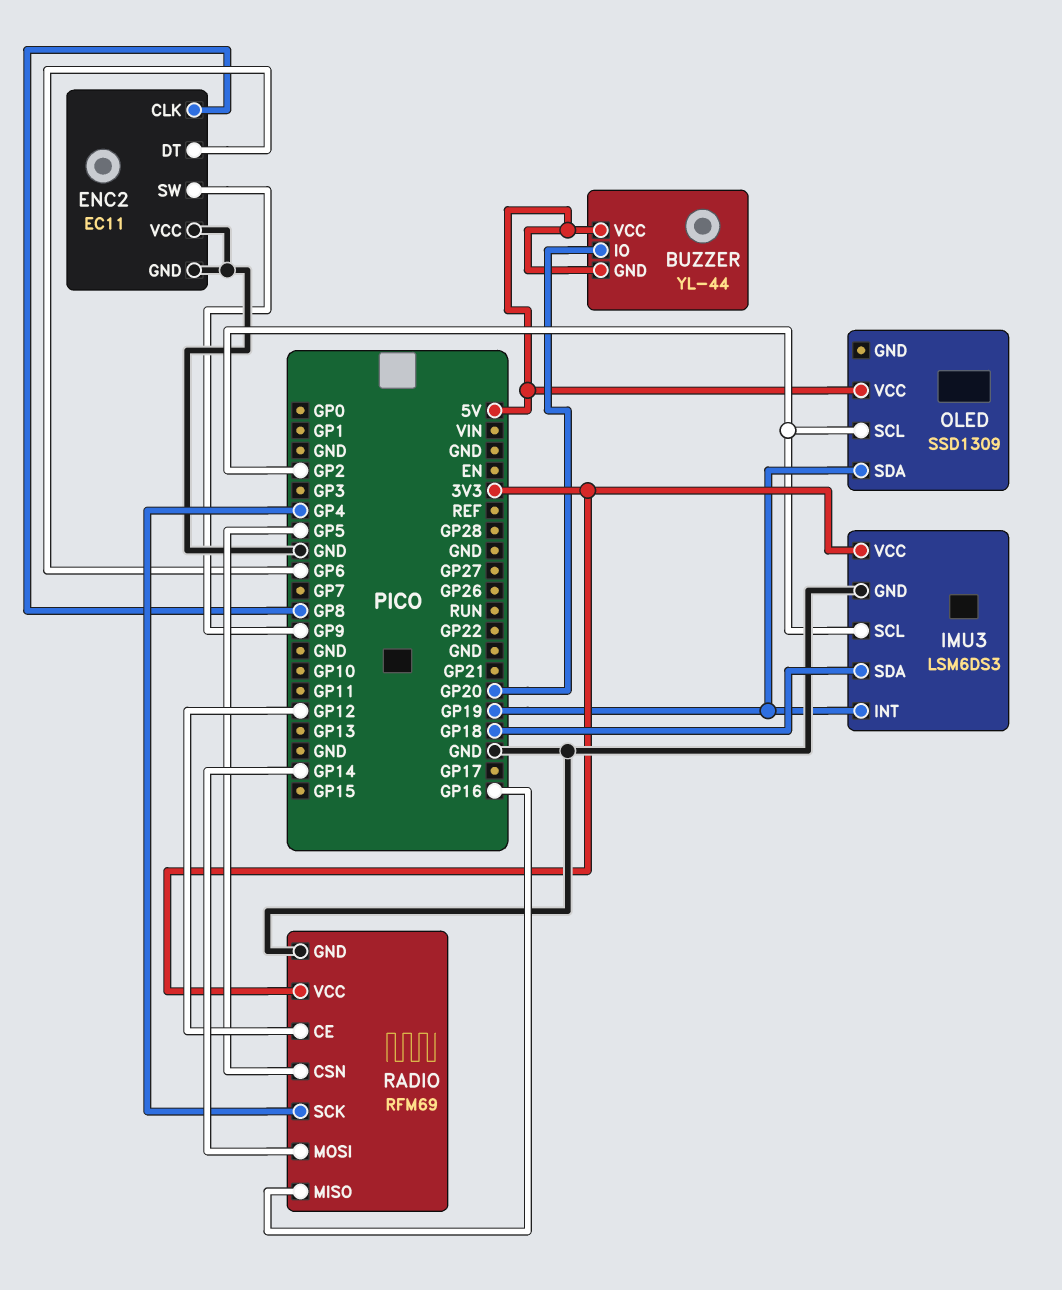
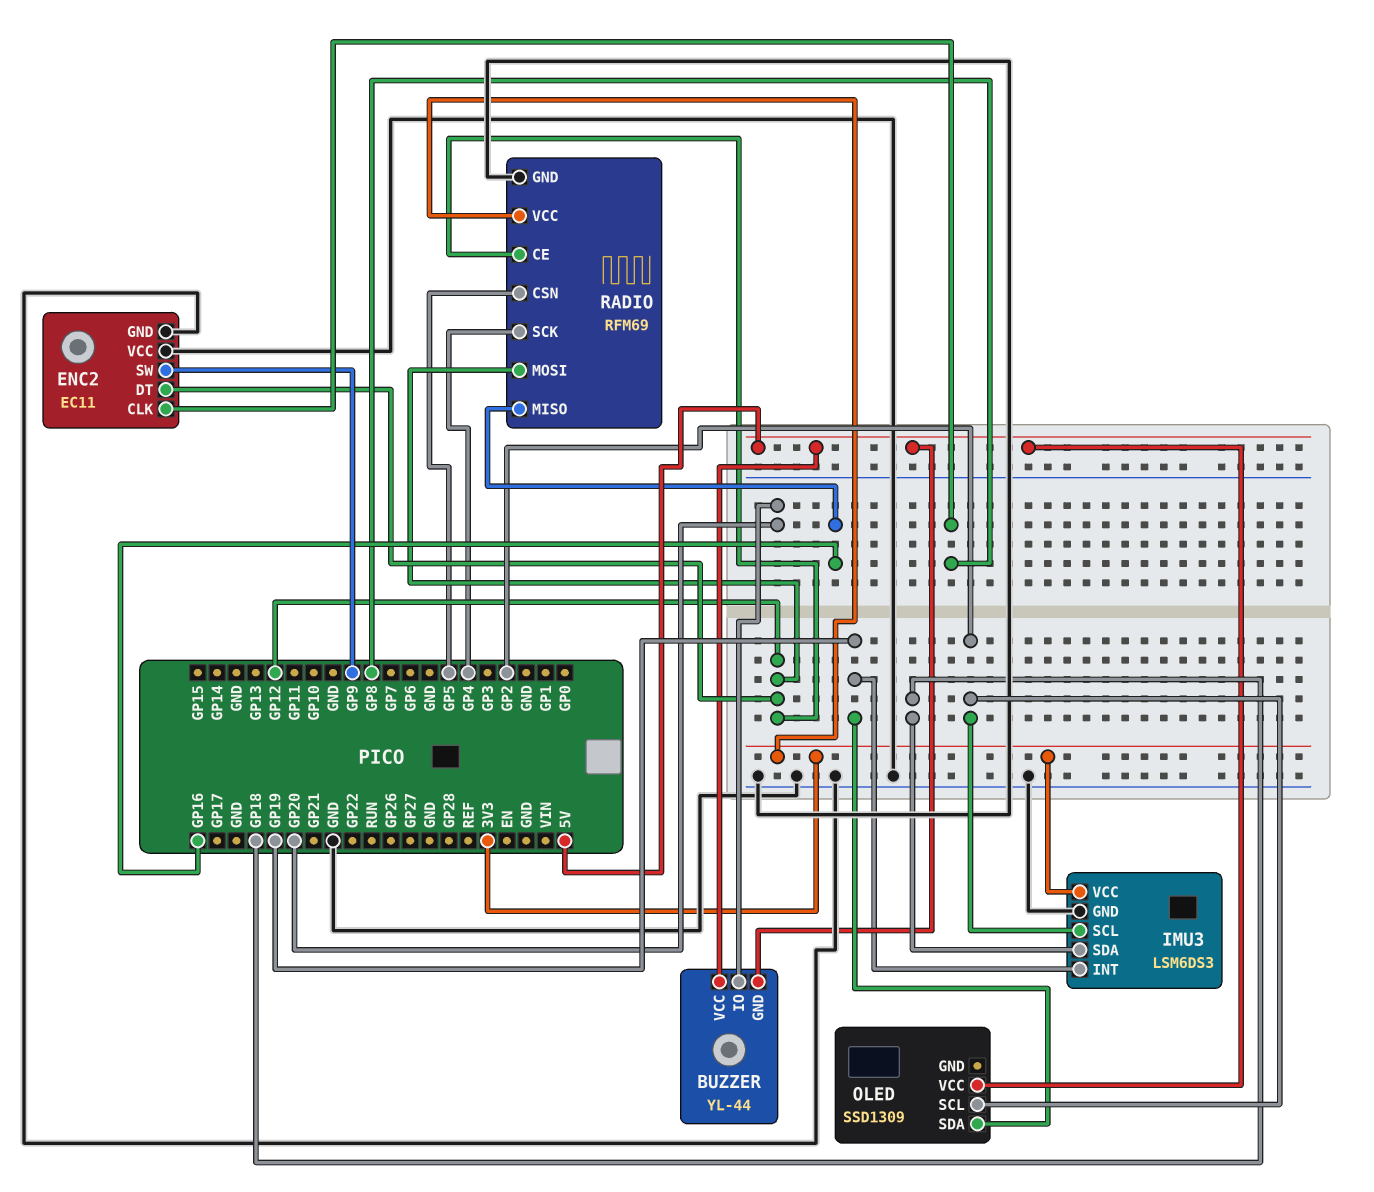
ENC2 pin DT: GP6 -> GP12
RADIO pin MOSI: GP14 -> GP12

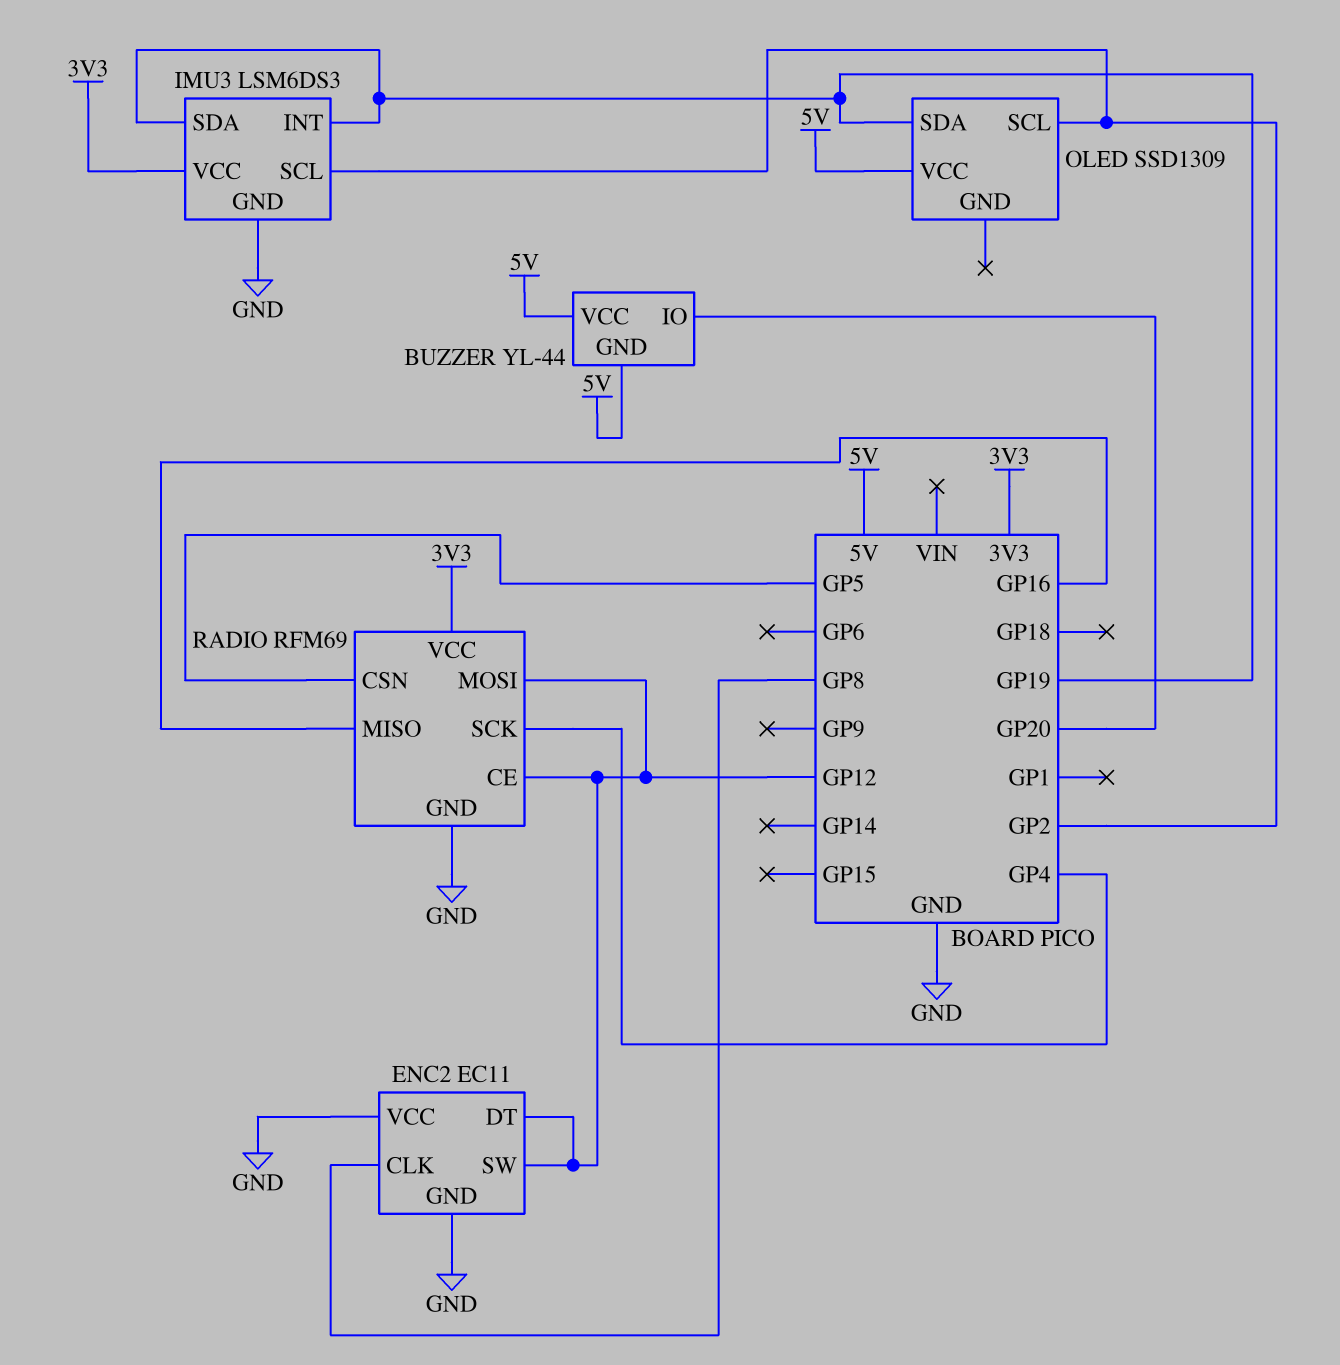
ENC2 pin SW: GP9 -> GP12
IMU3 pin SDA: GP18 -> GP19

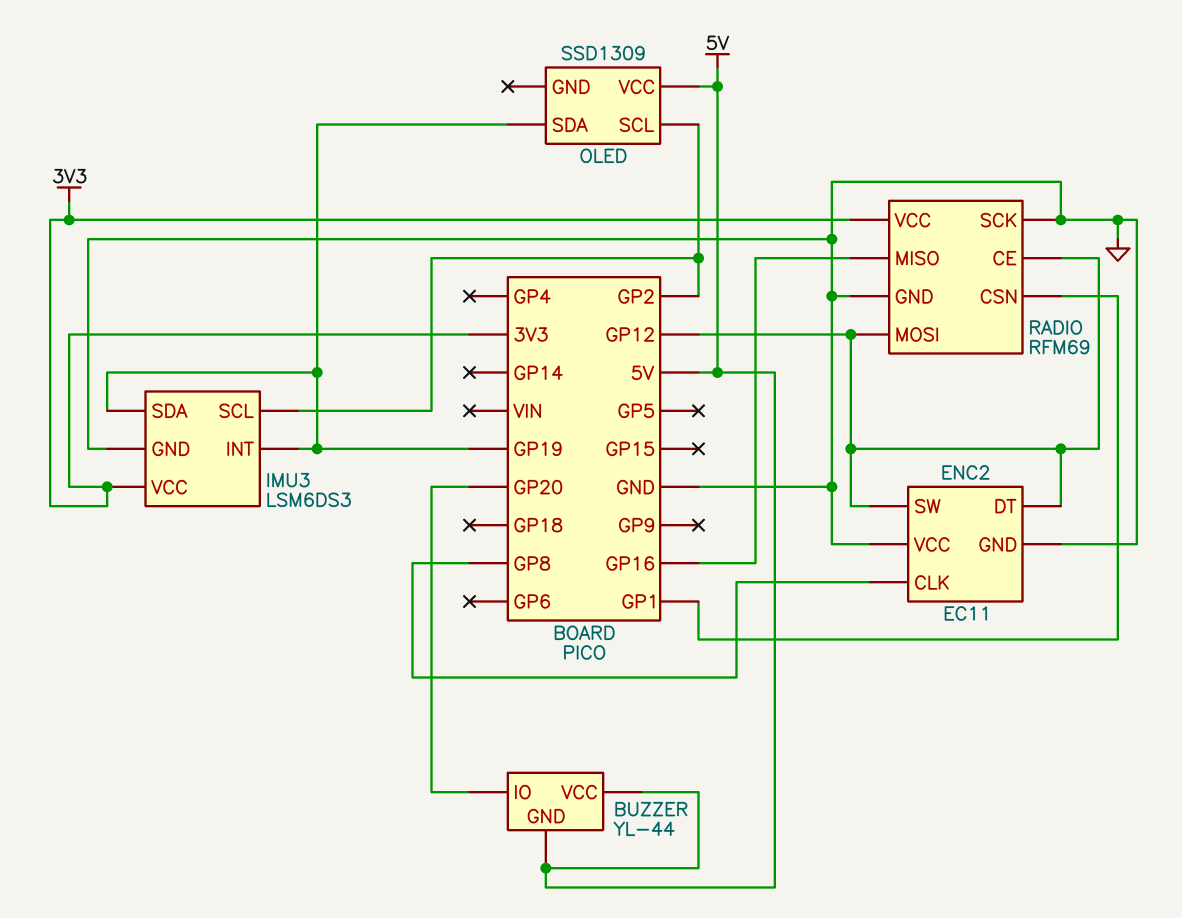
RADIO pin CSN: GP5 -> GP1
RADIO pin SCK: GP4 -> GND

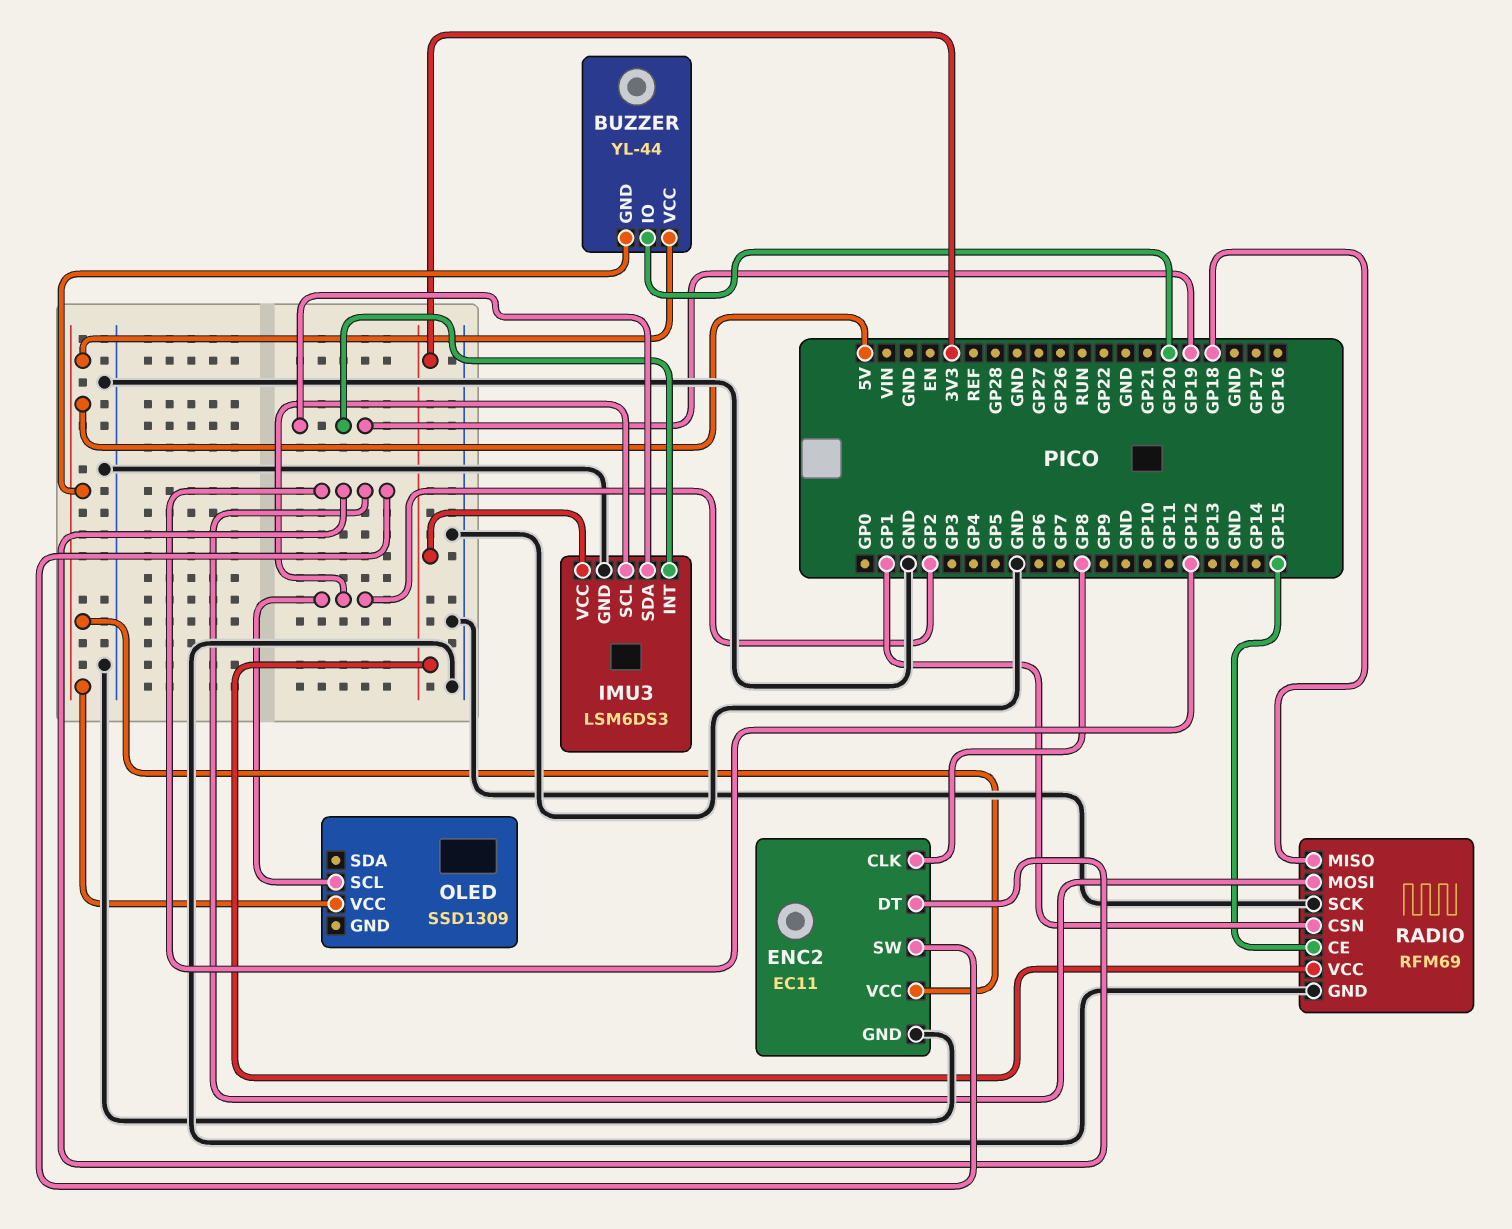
ENC2 pin VCC: GND -> 5V
OLED pin SDA: GP19 -> none
RADIO pin CE: GP12 -> GP15
RADIO pin MISO: GP16 -> GP18

